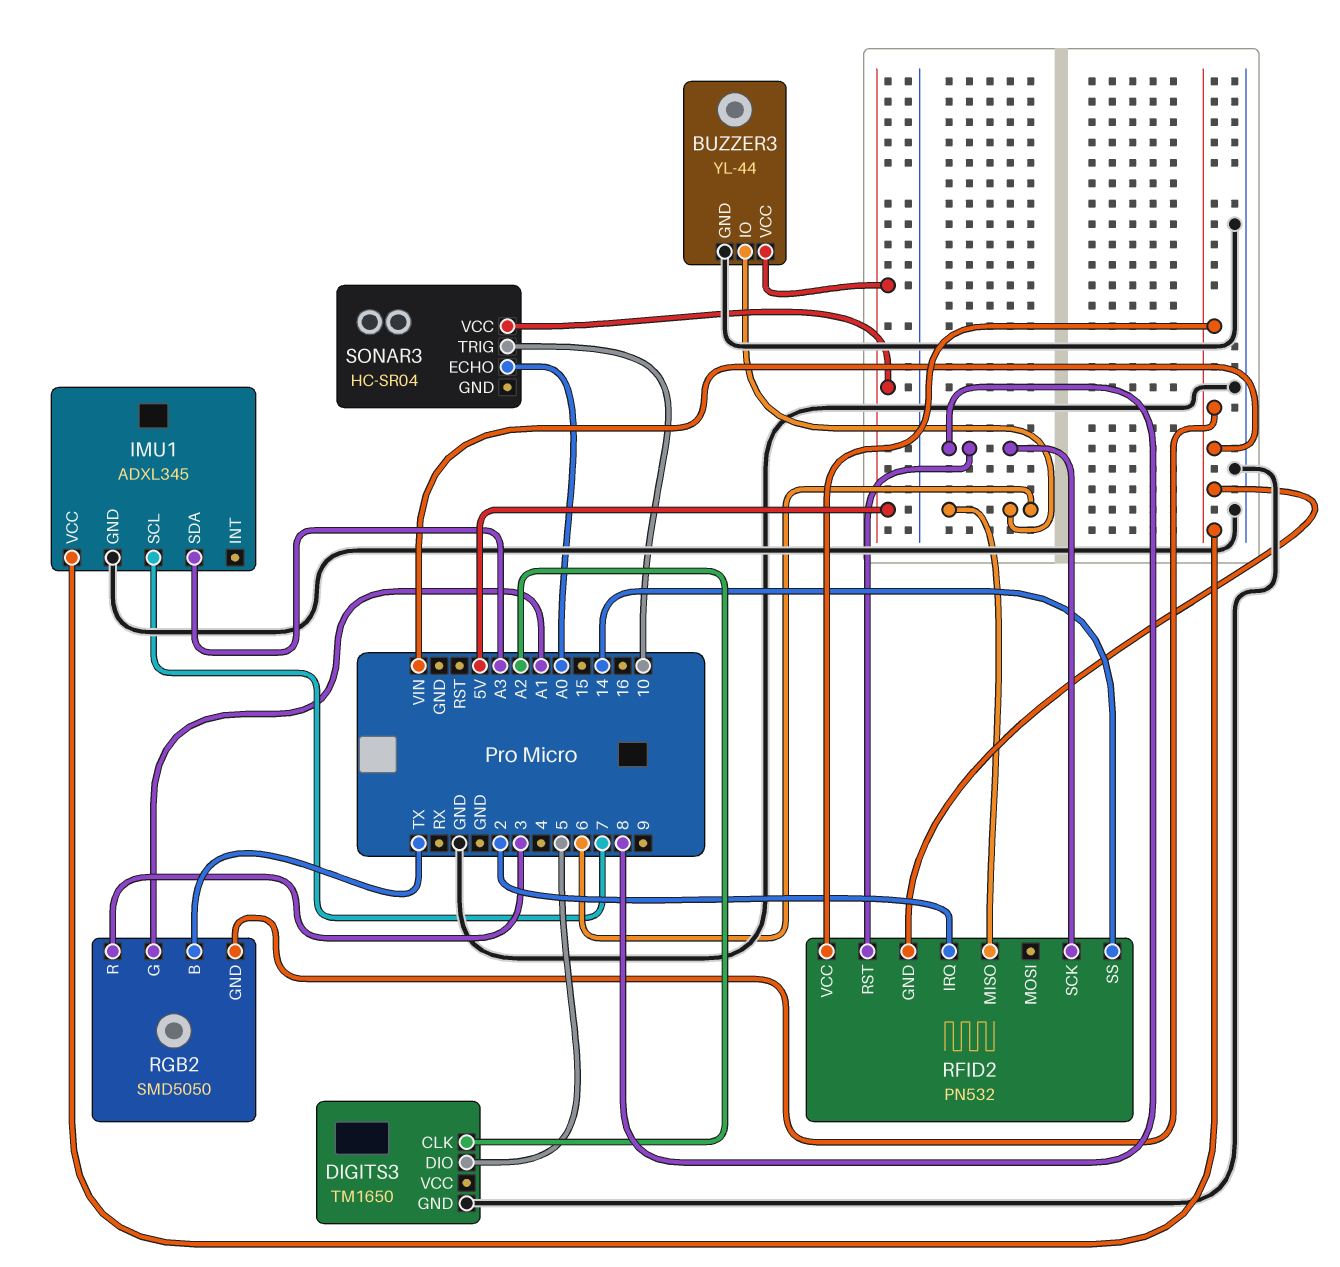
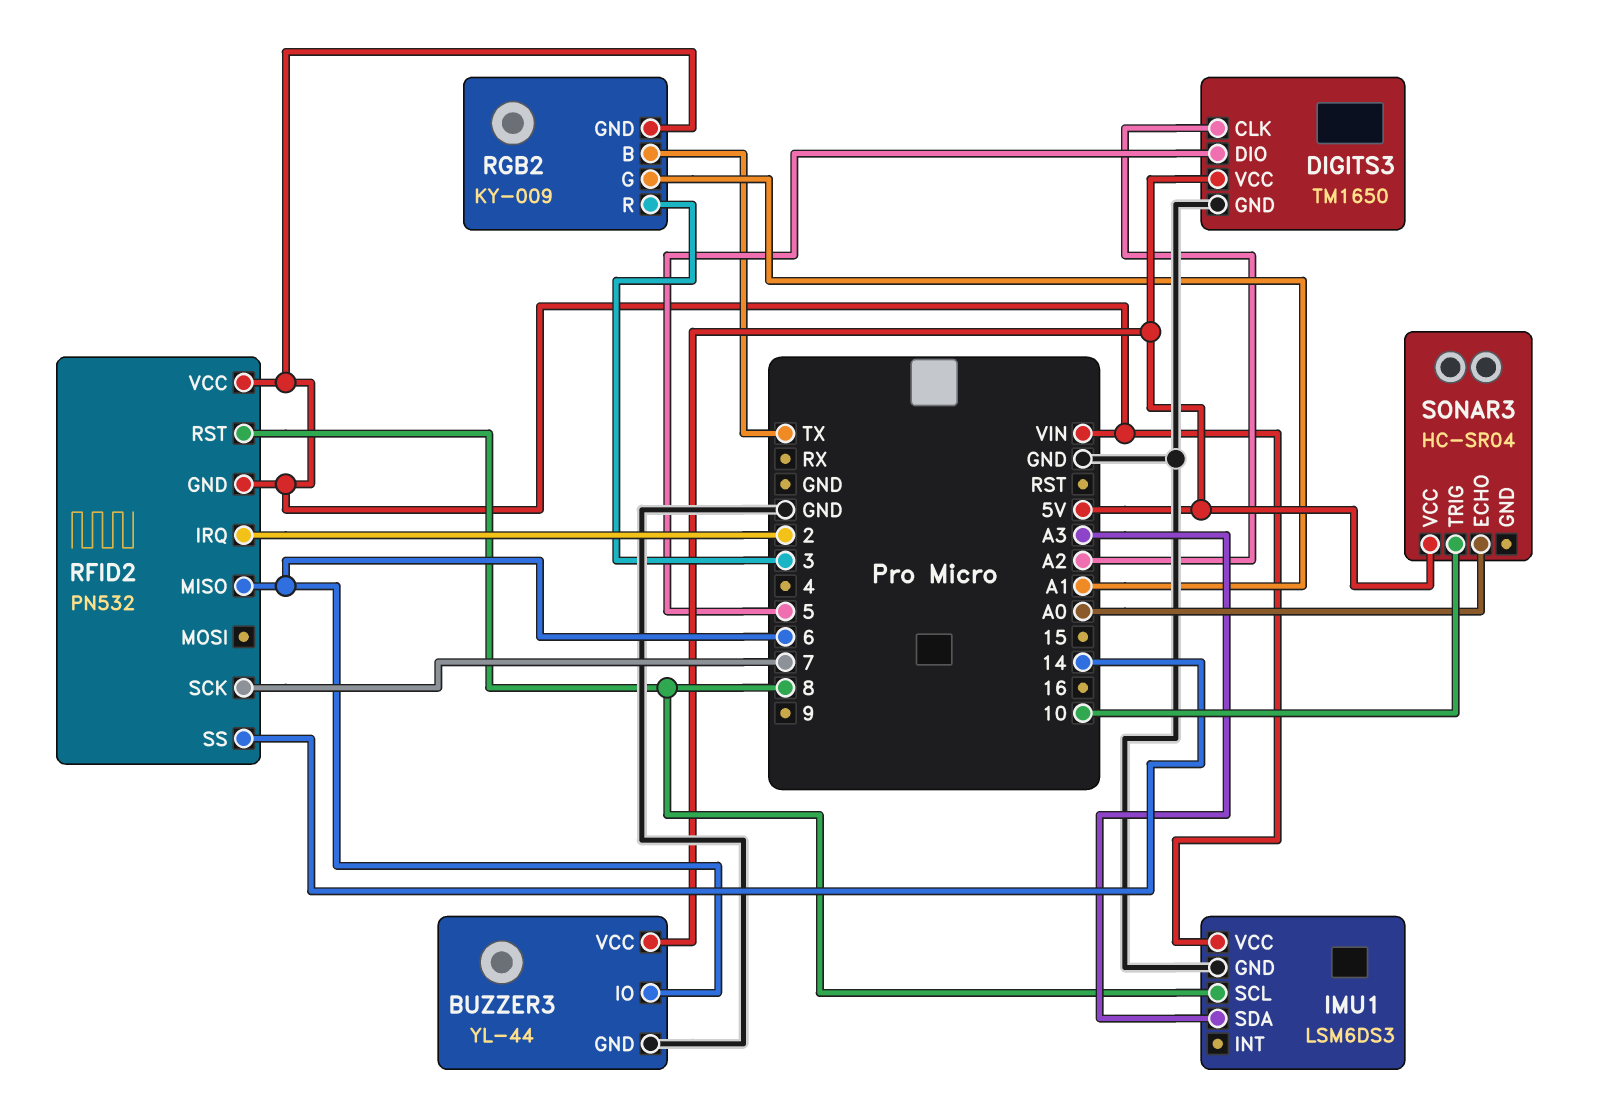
DIGITS3 pin VCC: none -> 5V
IMU1: ADXL345 -> LSM6DS3
IMU1 pin SCL: 7 -> 8
RFID2 pin SCK: 8 -> 7
RGB2: SMD5050 -> KY-009

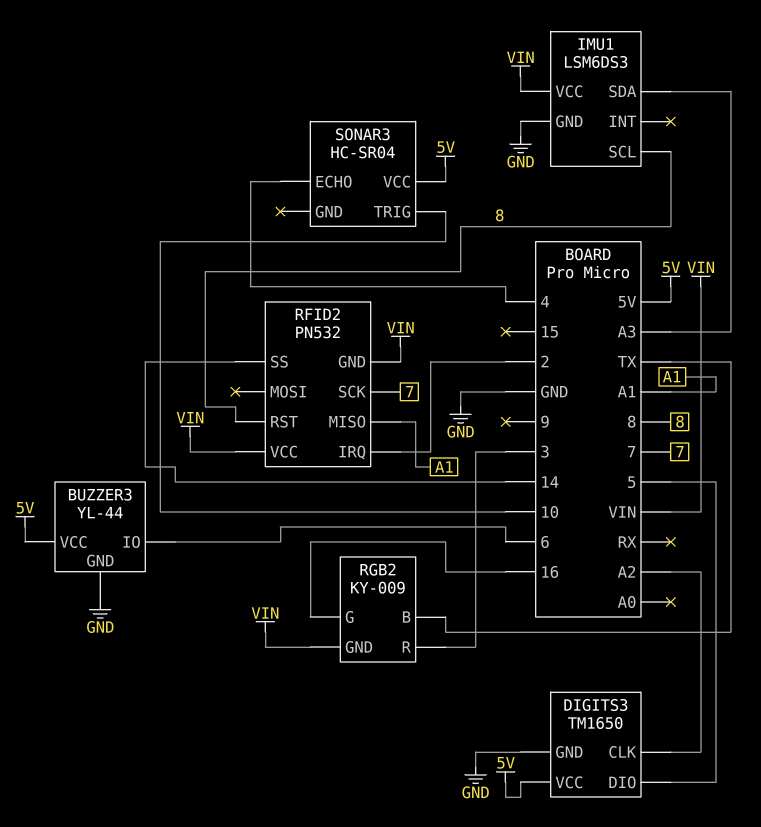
RFID2 pin MISO: 6 -> A1
RGB2 pin G: A1 -> 16
SONAR3 pin ECHO: A0 -> 4

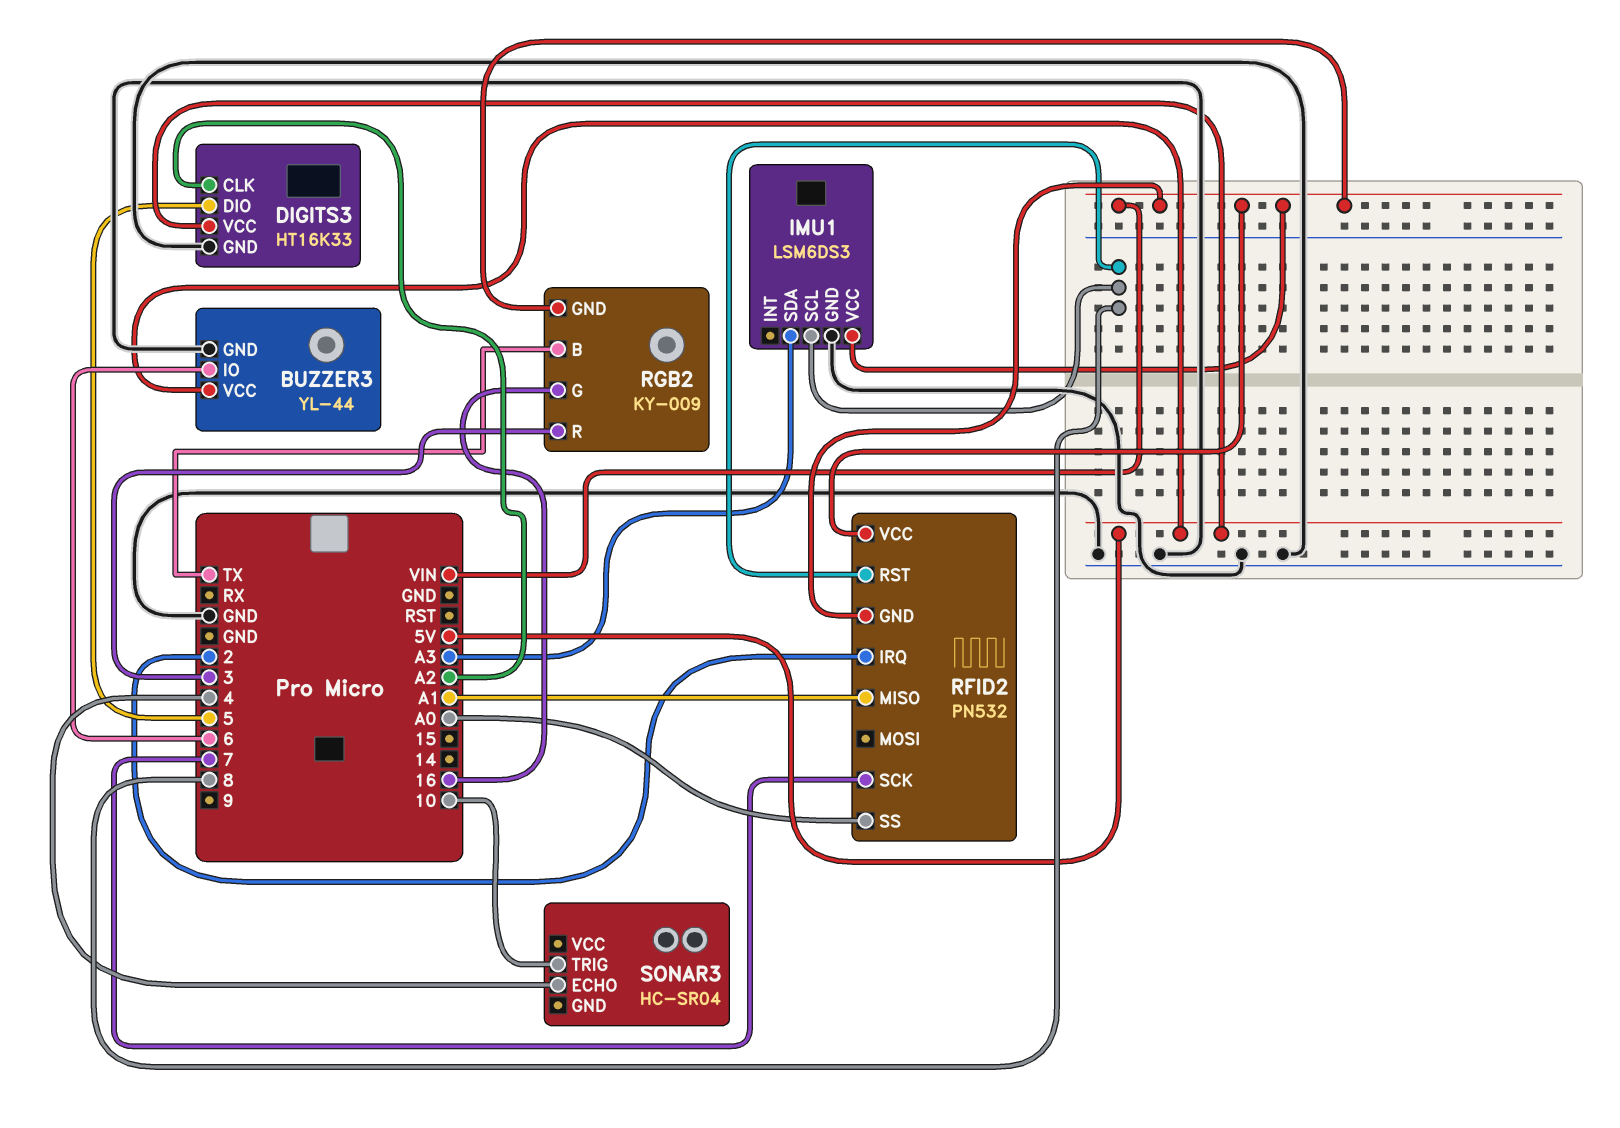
DIGITS3: TM1650 -> HT16K33
RFID2 pin SS: 14 -> A0
SONAR3 pin VCC: 5V -> none

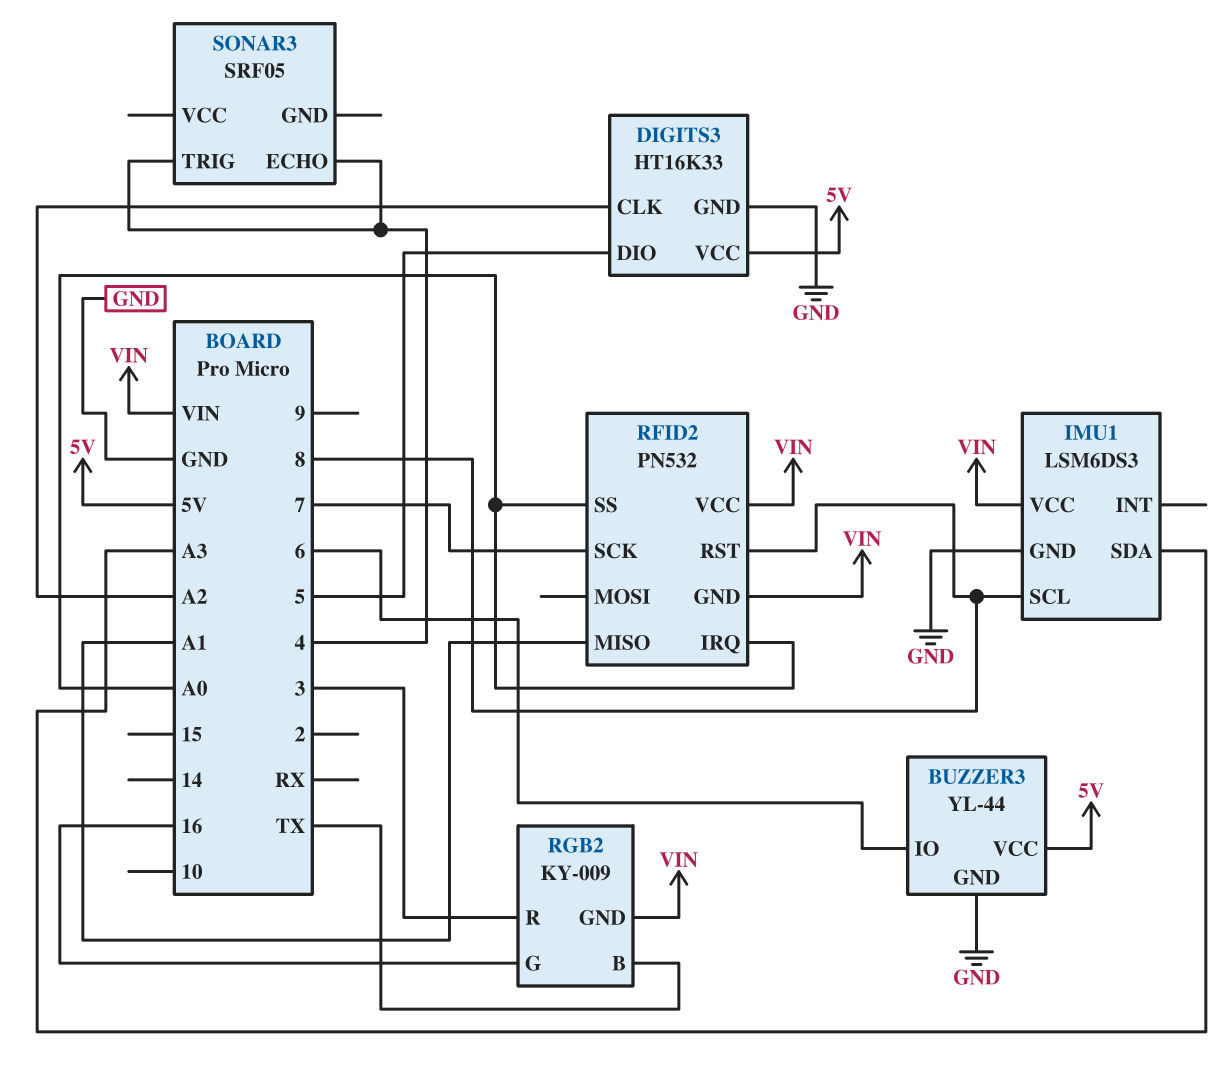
RFID2 pin IRQ: 2 -> A0
SONAR3: HC-SR04 -> SRF05
SONAR3 pin TRIG: 10 -> 4

